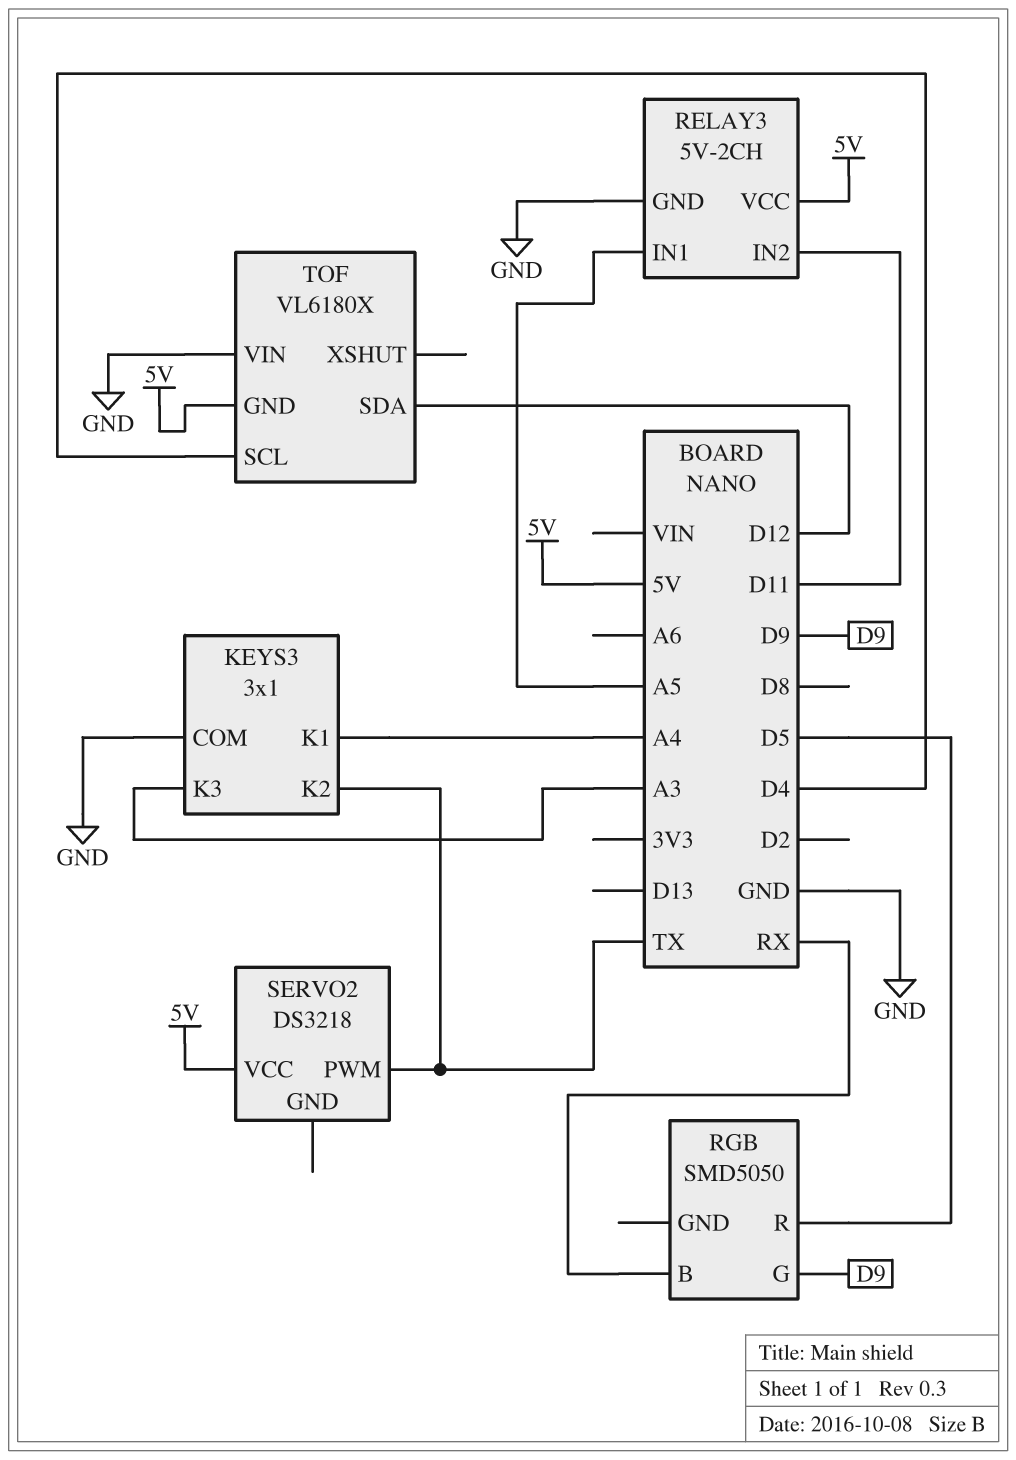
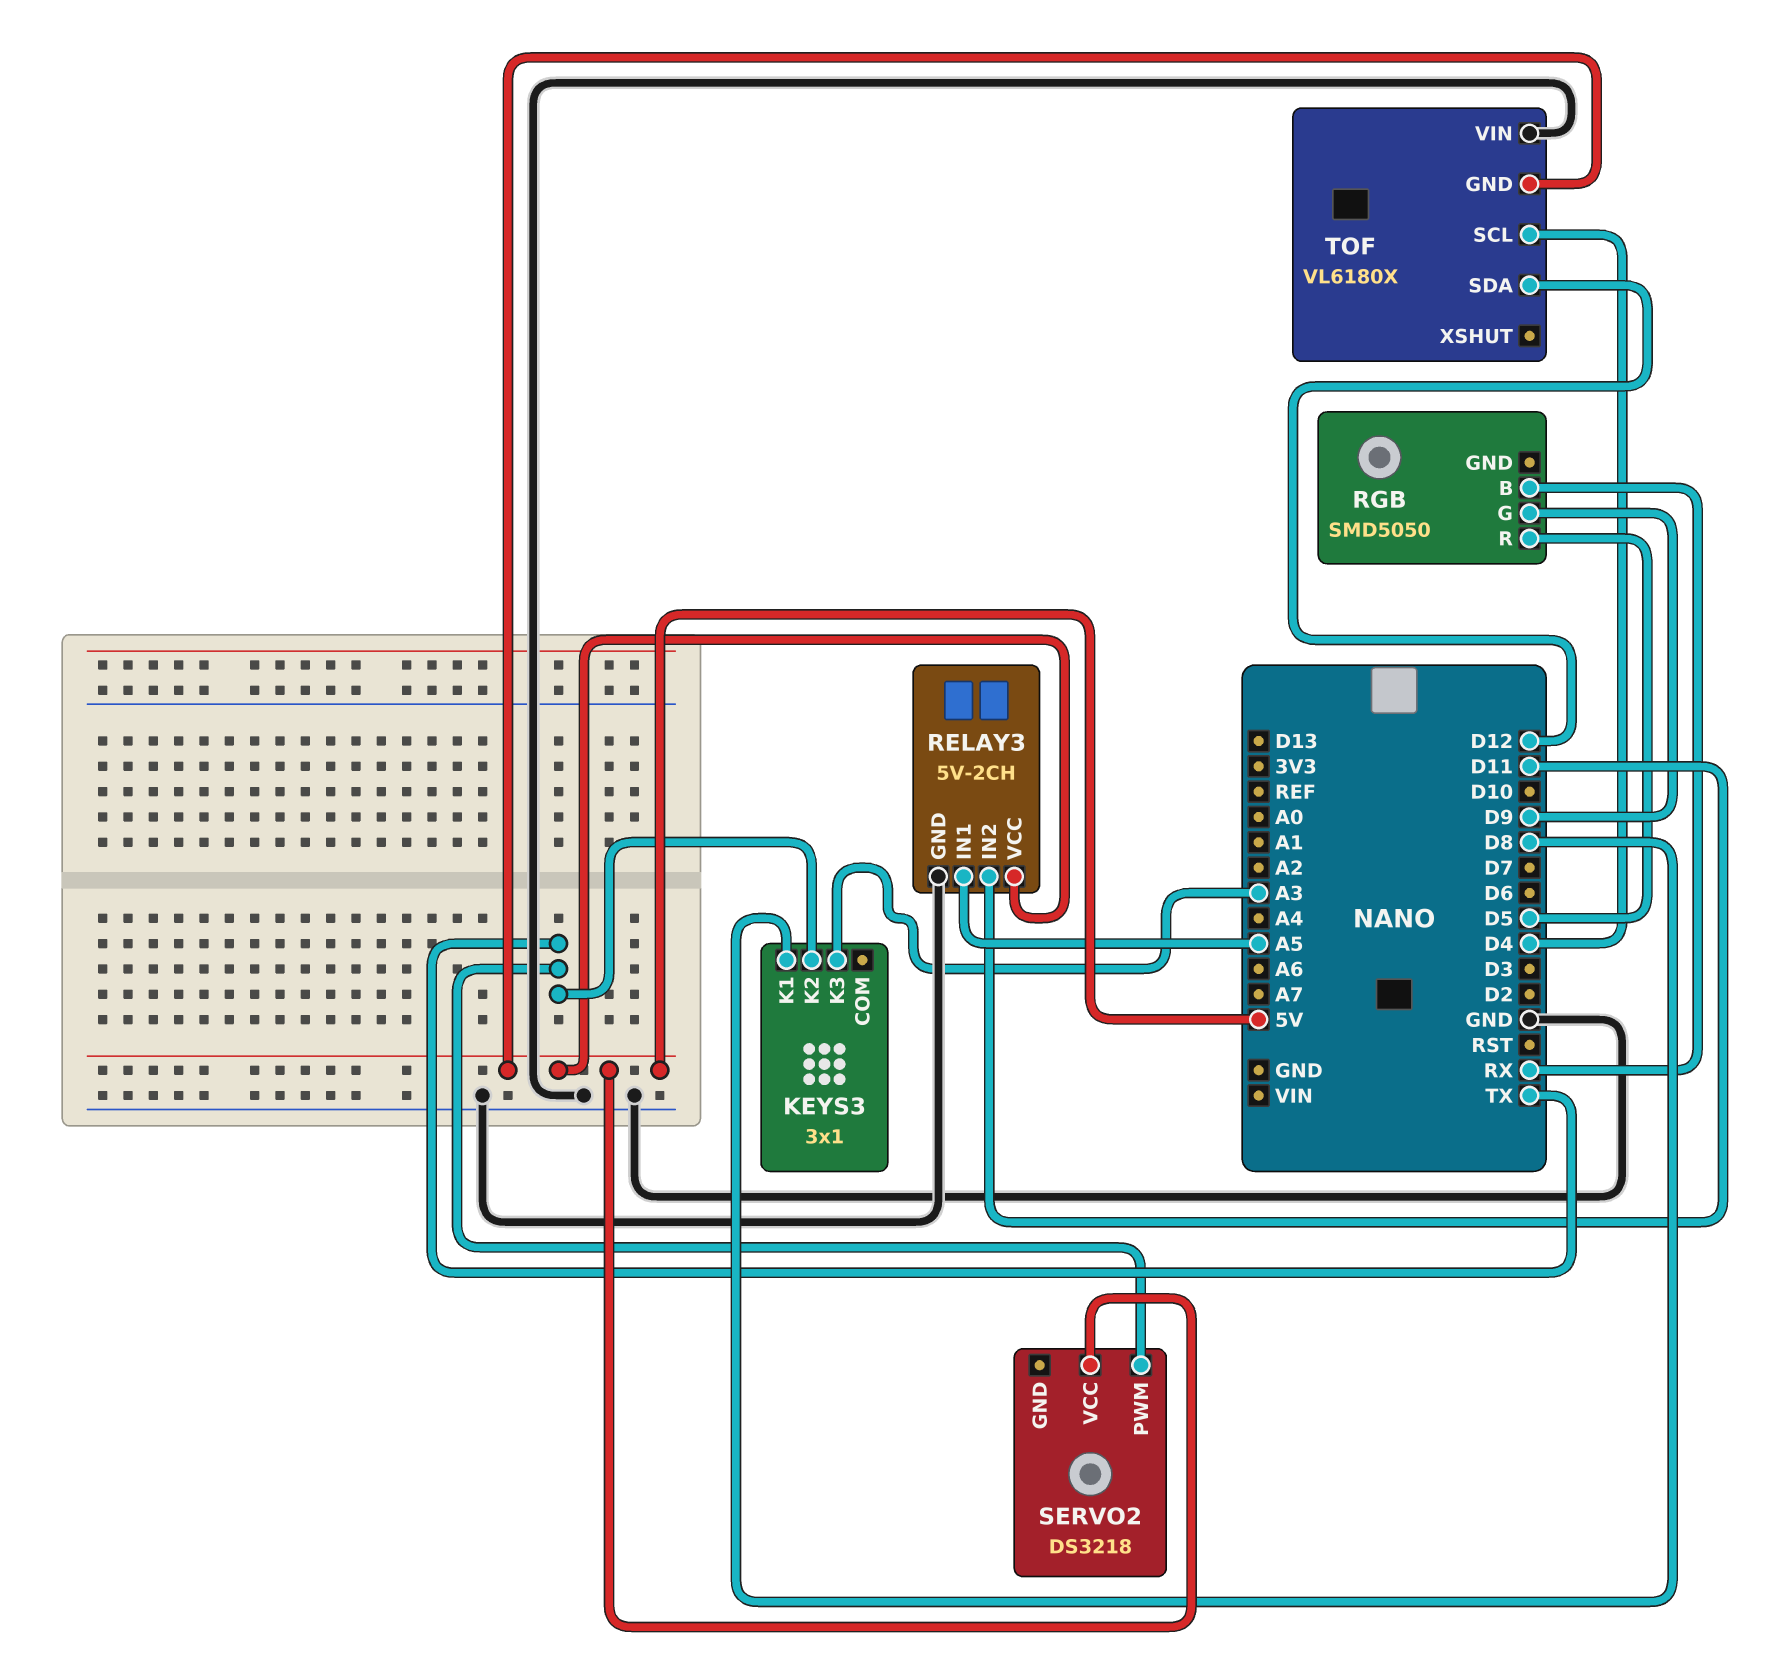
KEYS3 pin COM: GND -> none
KEYS3 pin K1: A4 -> D8

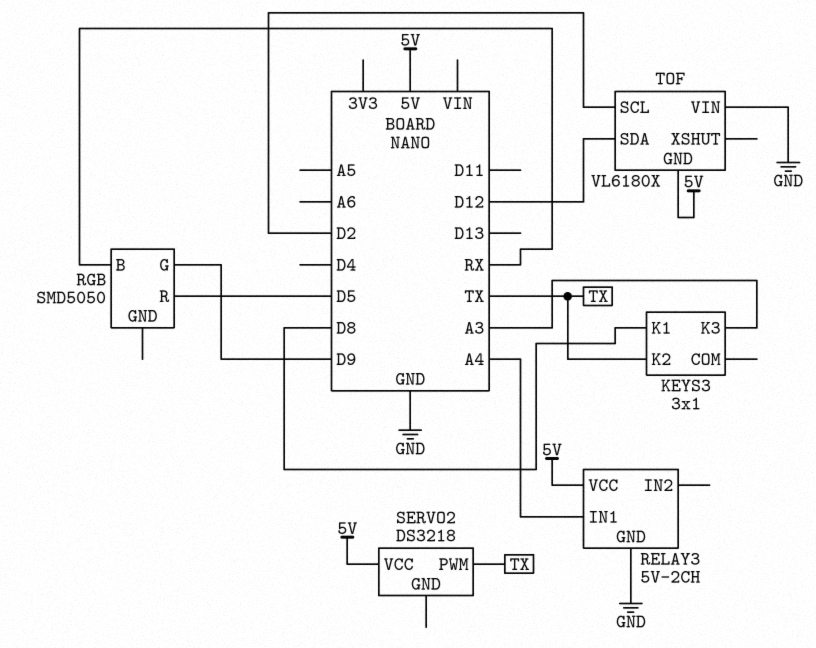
RELAY3 pin IN1: A5 -> A4
RELAY3 pin IN2: D11 -> none
TOF pin SCL: D4 -> D2

